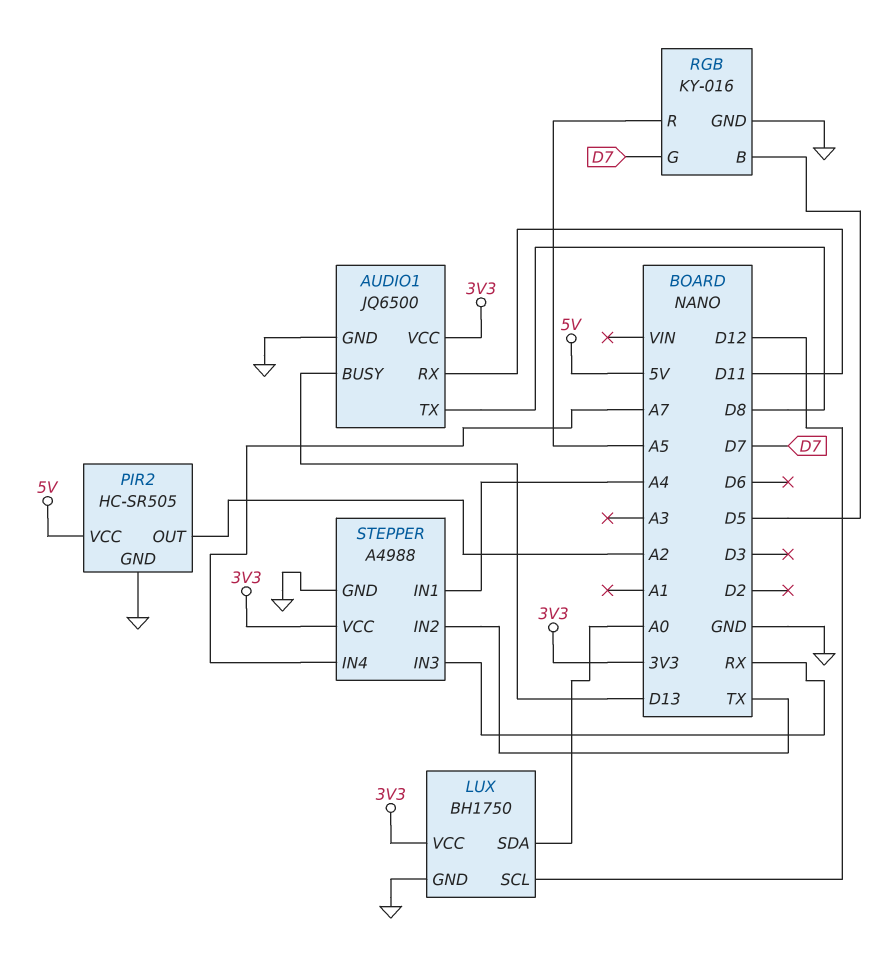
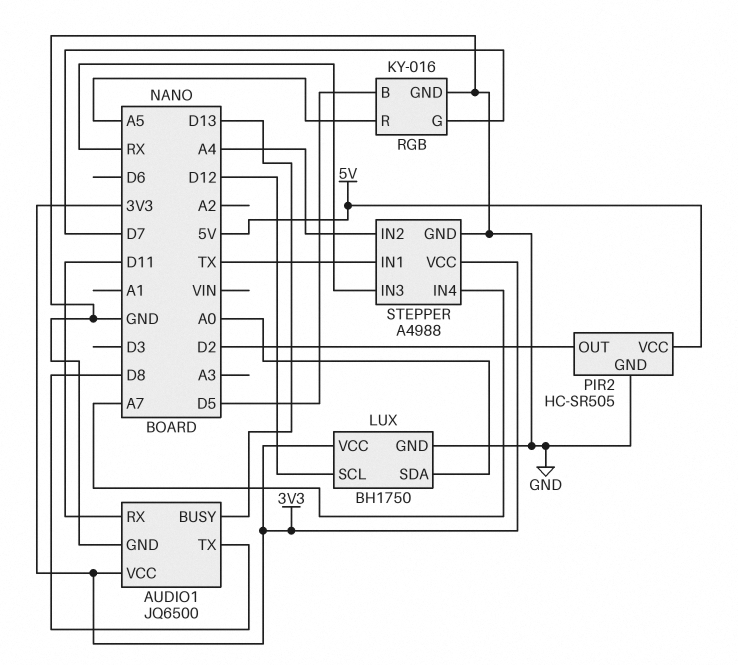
PIR2 pin OUT: A2 -> D2
STEPPER pin IN1: A4 -> TX
STEPPER pin IN2: TX -> A4

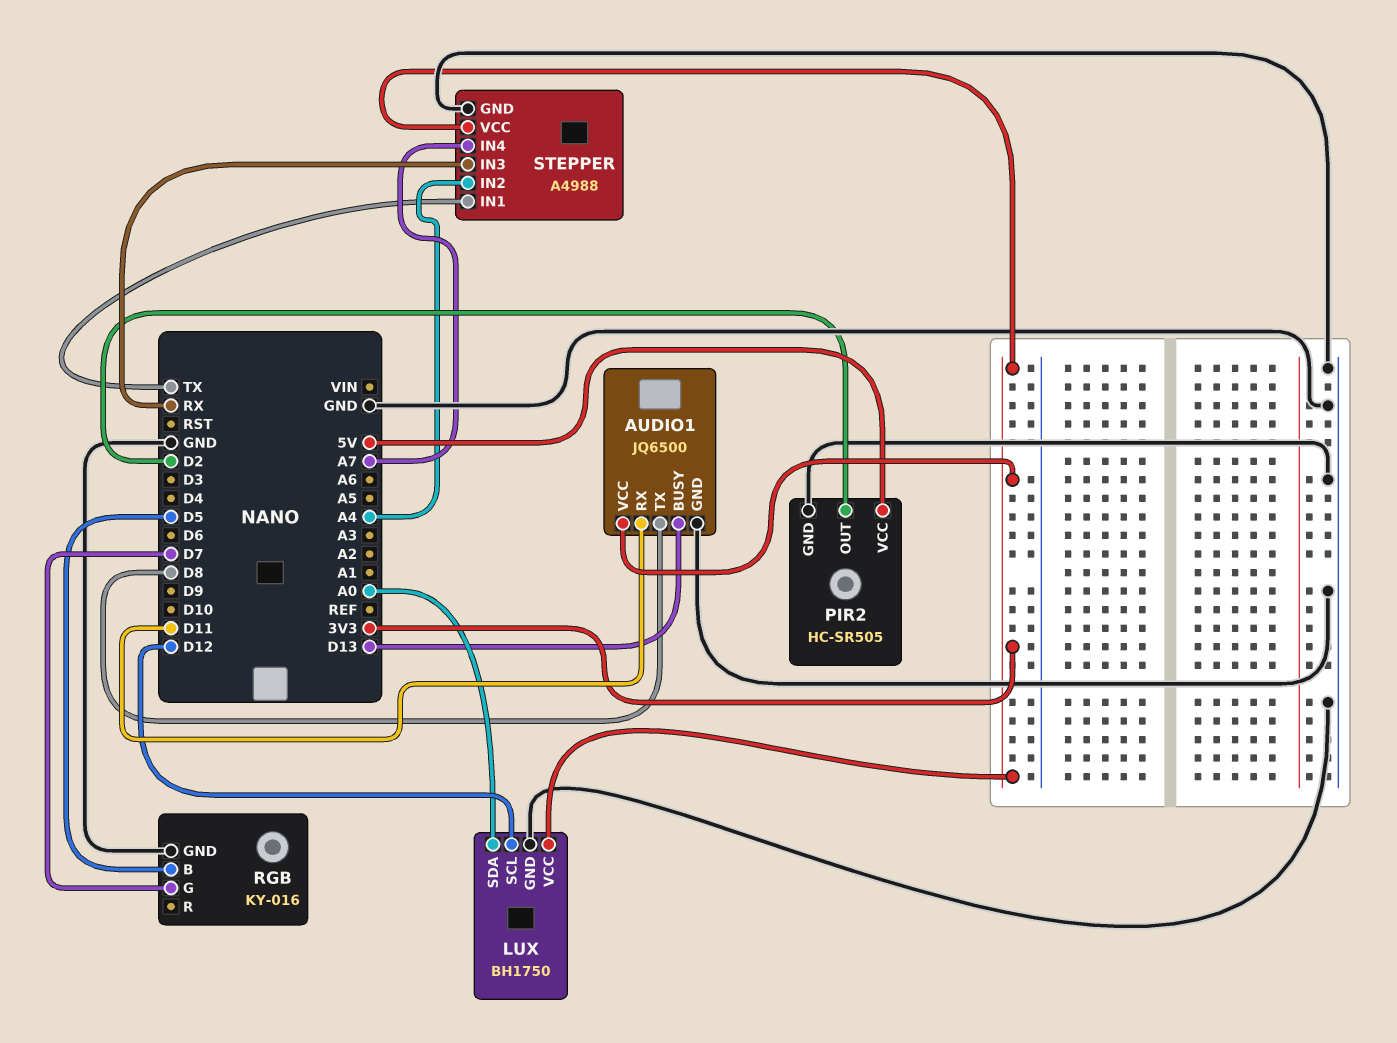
RGB pin R: A5 -> none

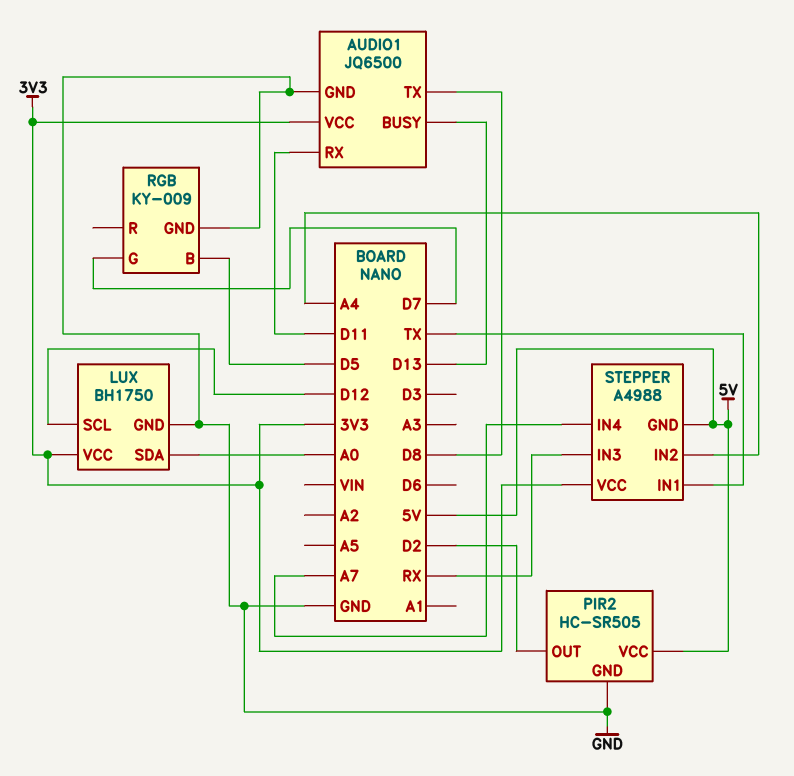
RGB: KY-016 -> KY-009
STEPPER pin GND: GND -> 5V

